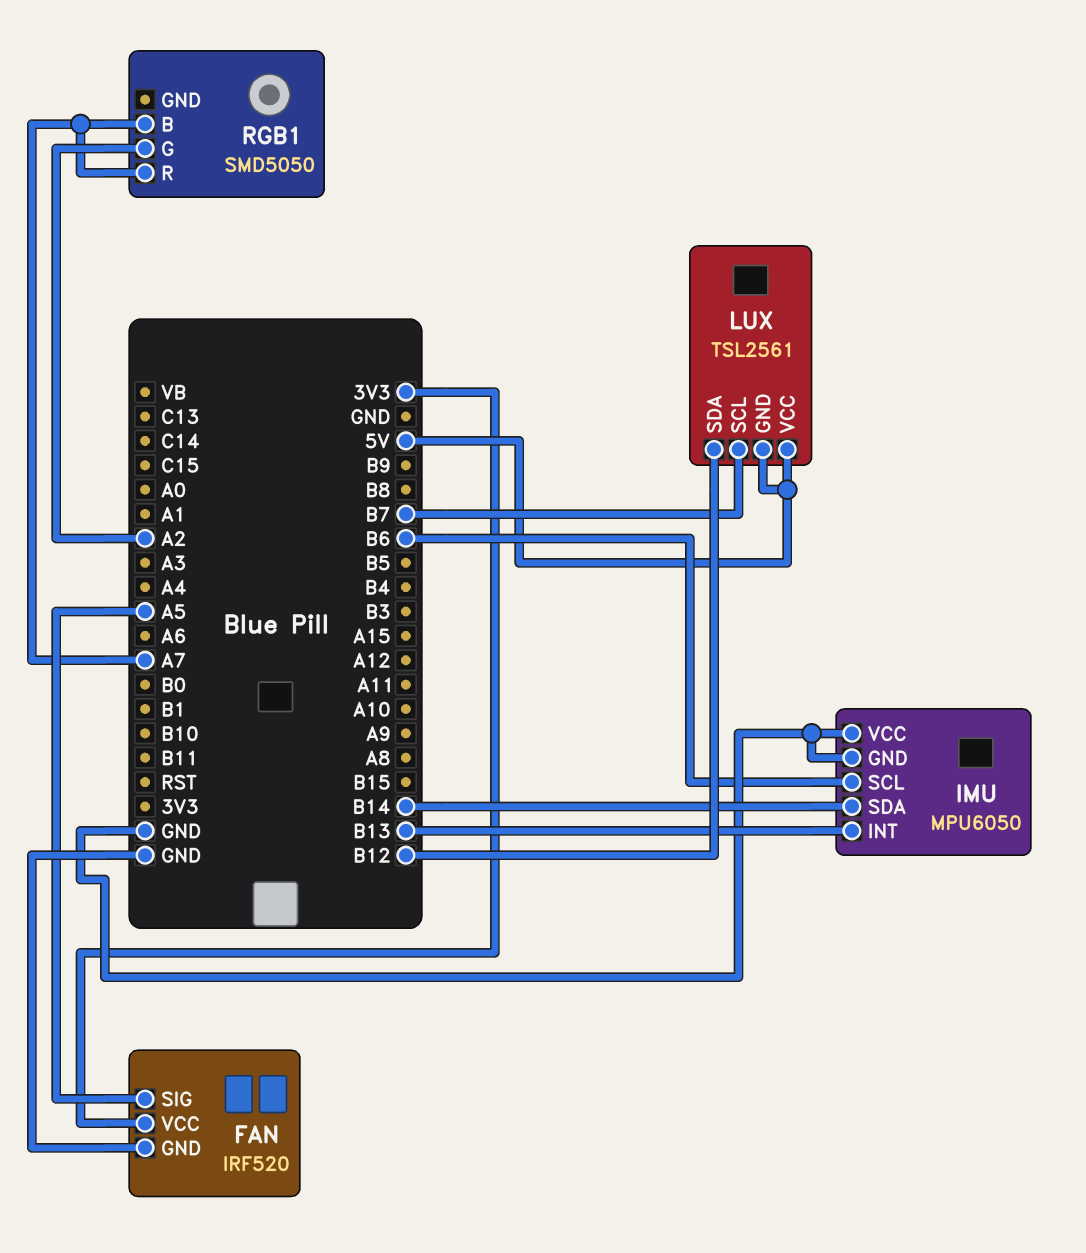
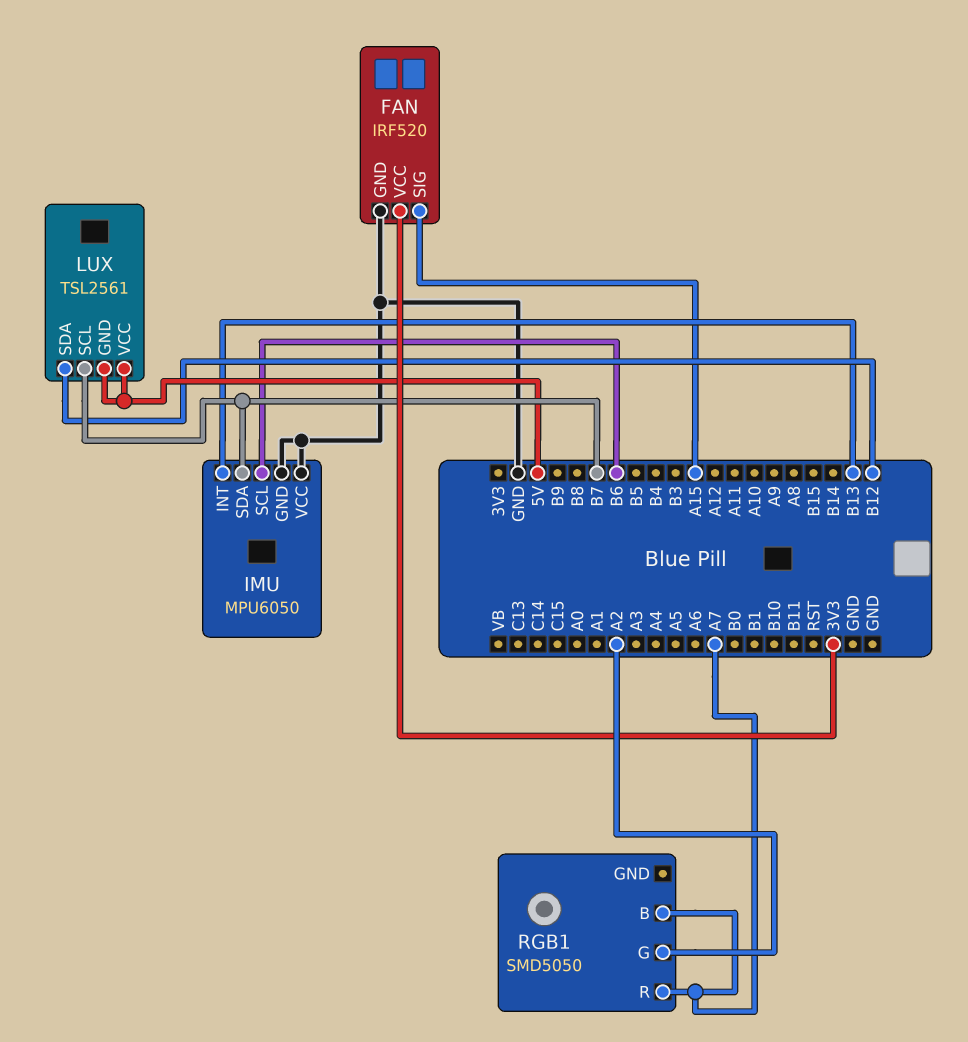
FAN pin SIG: A5 -> A15
IMU pin SDA: B14 -> B7

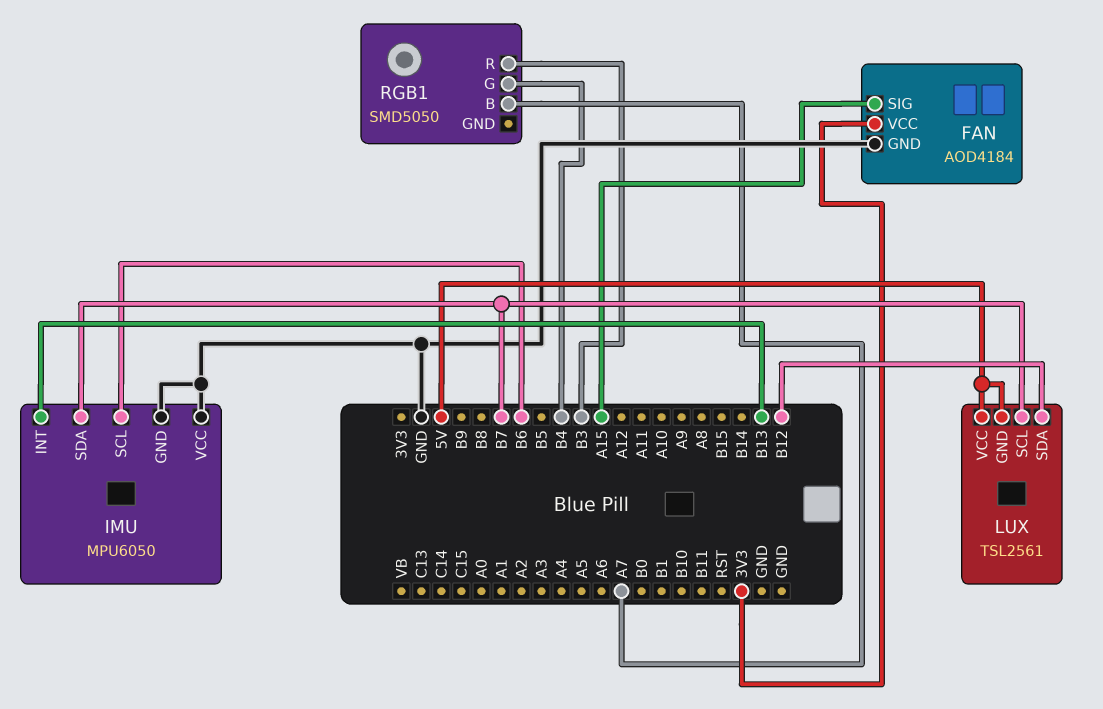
FAN: IRF520 -> AOD4184
RGB1 pin G: A2 -> B4
RGB1 pin R: A7 -> B3

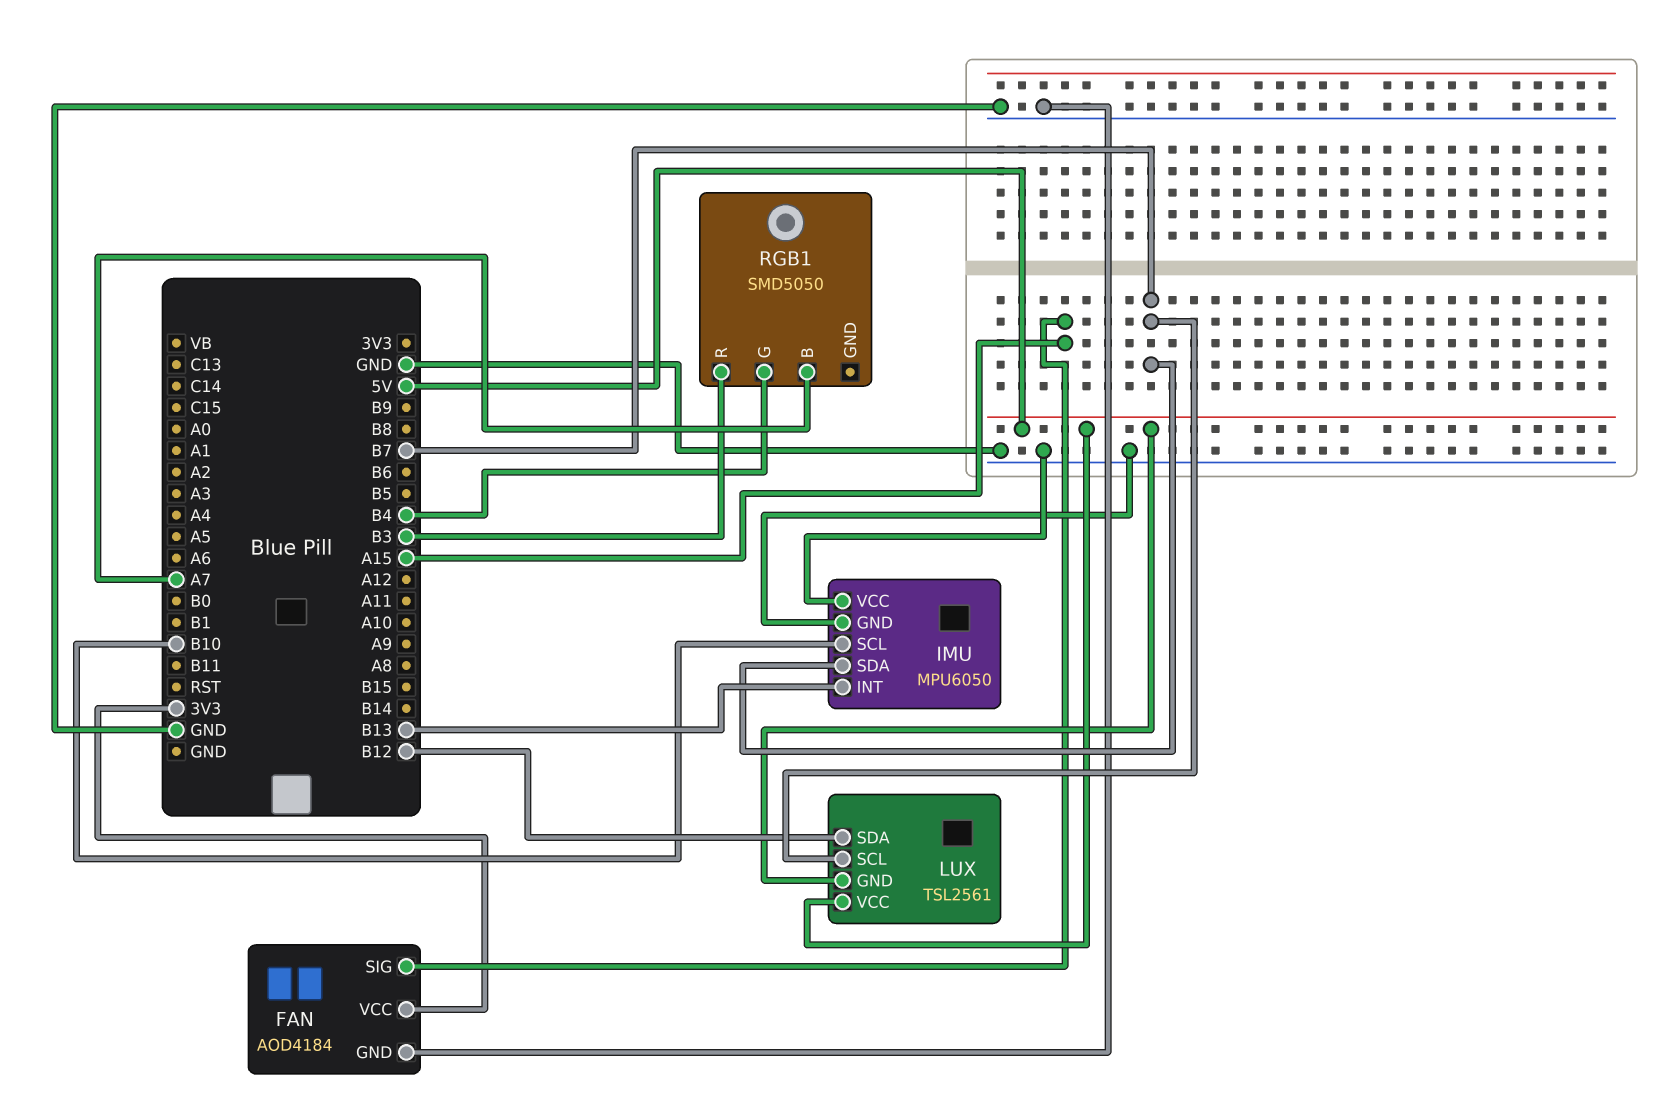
IMU pin SCL: B6 -> B10

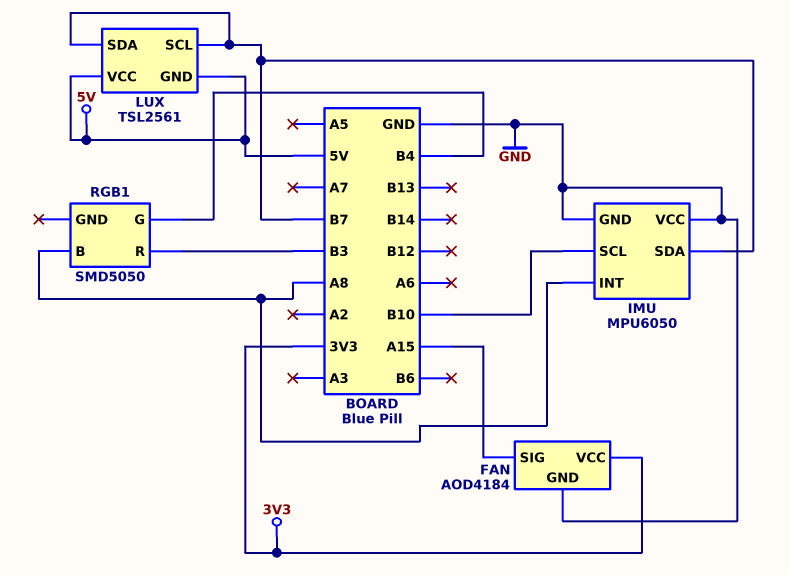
IMU pin INT: B13 -> A8
LUX pin SDA: B12 -> B7
RGB1 pin B: A7 -> A8

